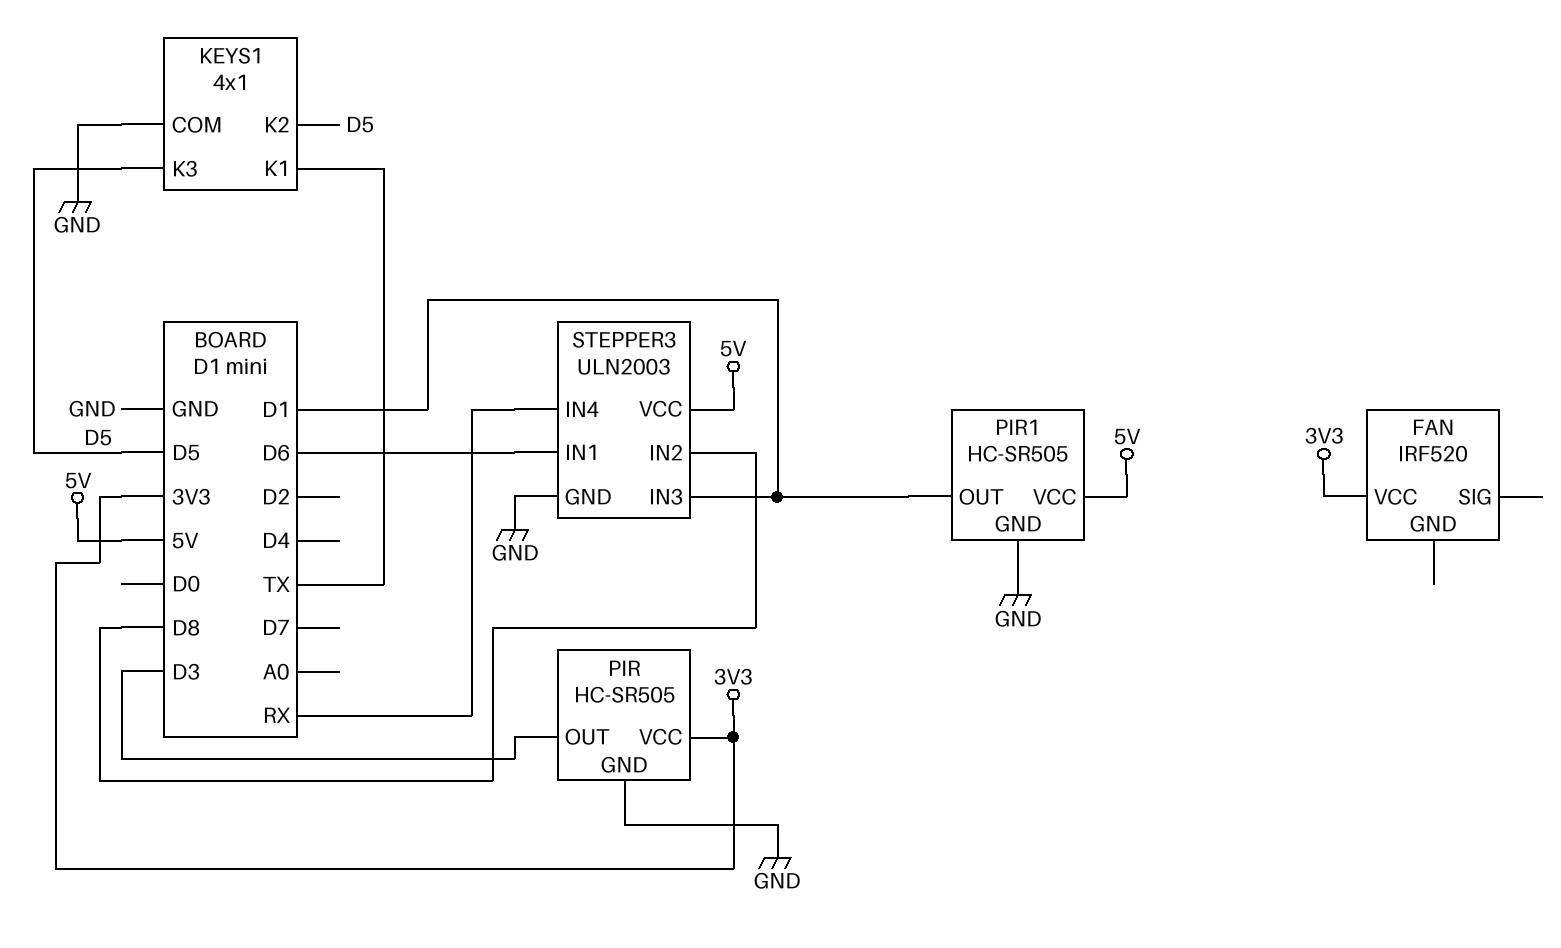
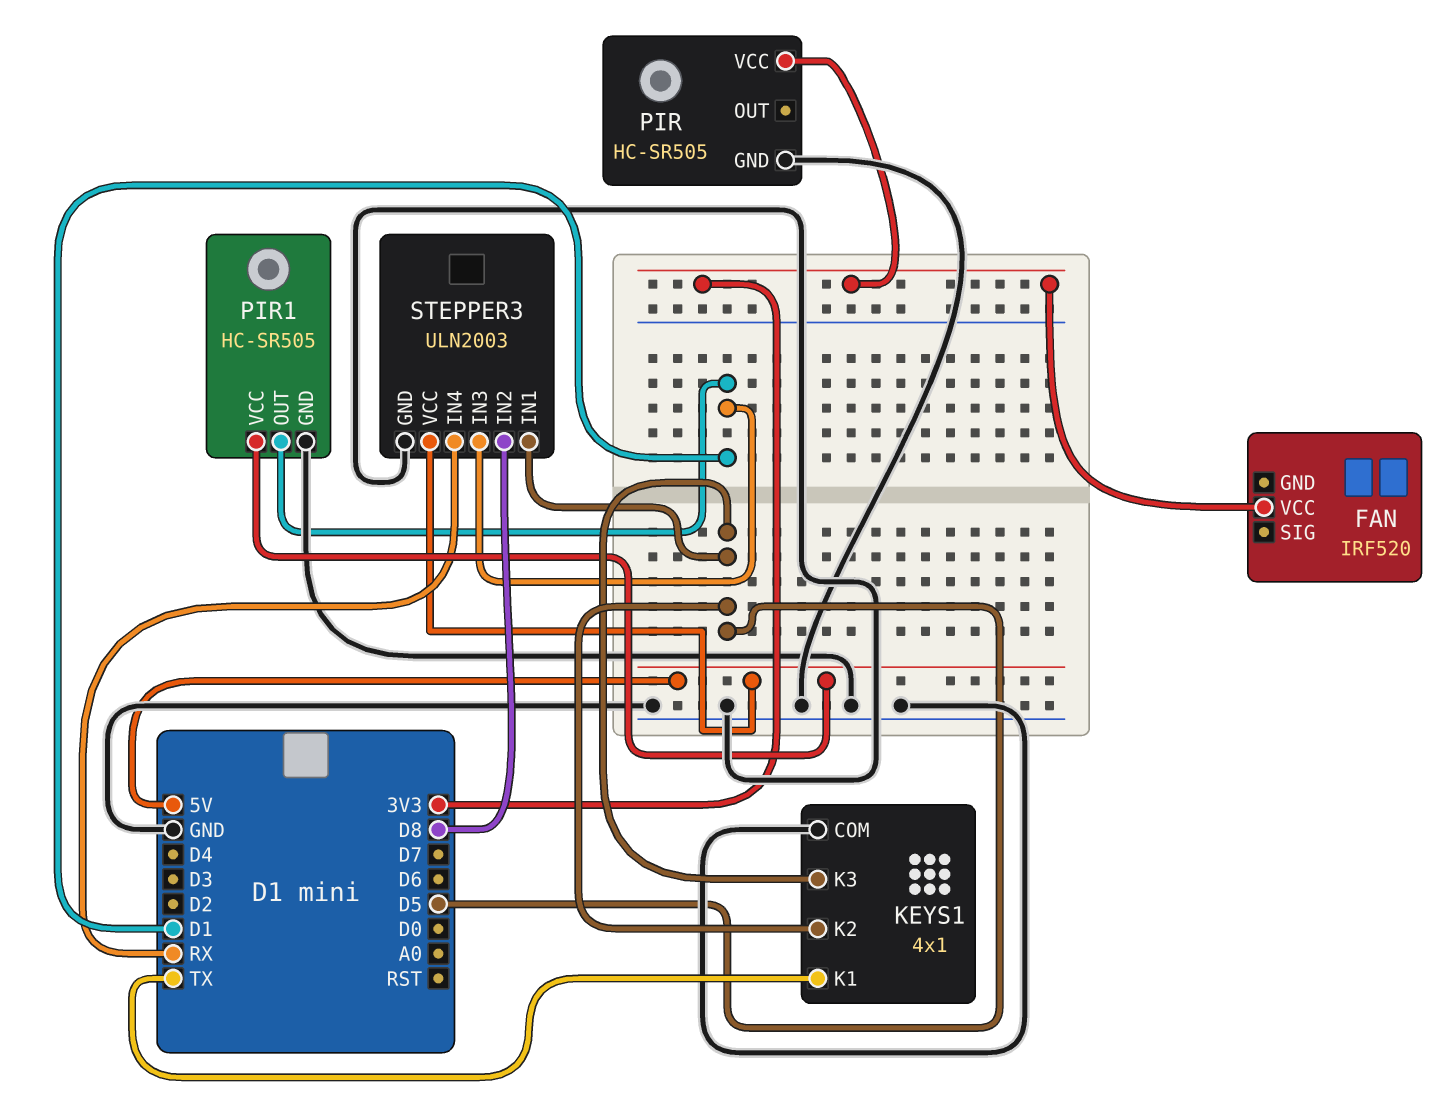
PIR pin OUT: D3 -> none
STEPPER3 pin IN1: D6 -> D5

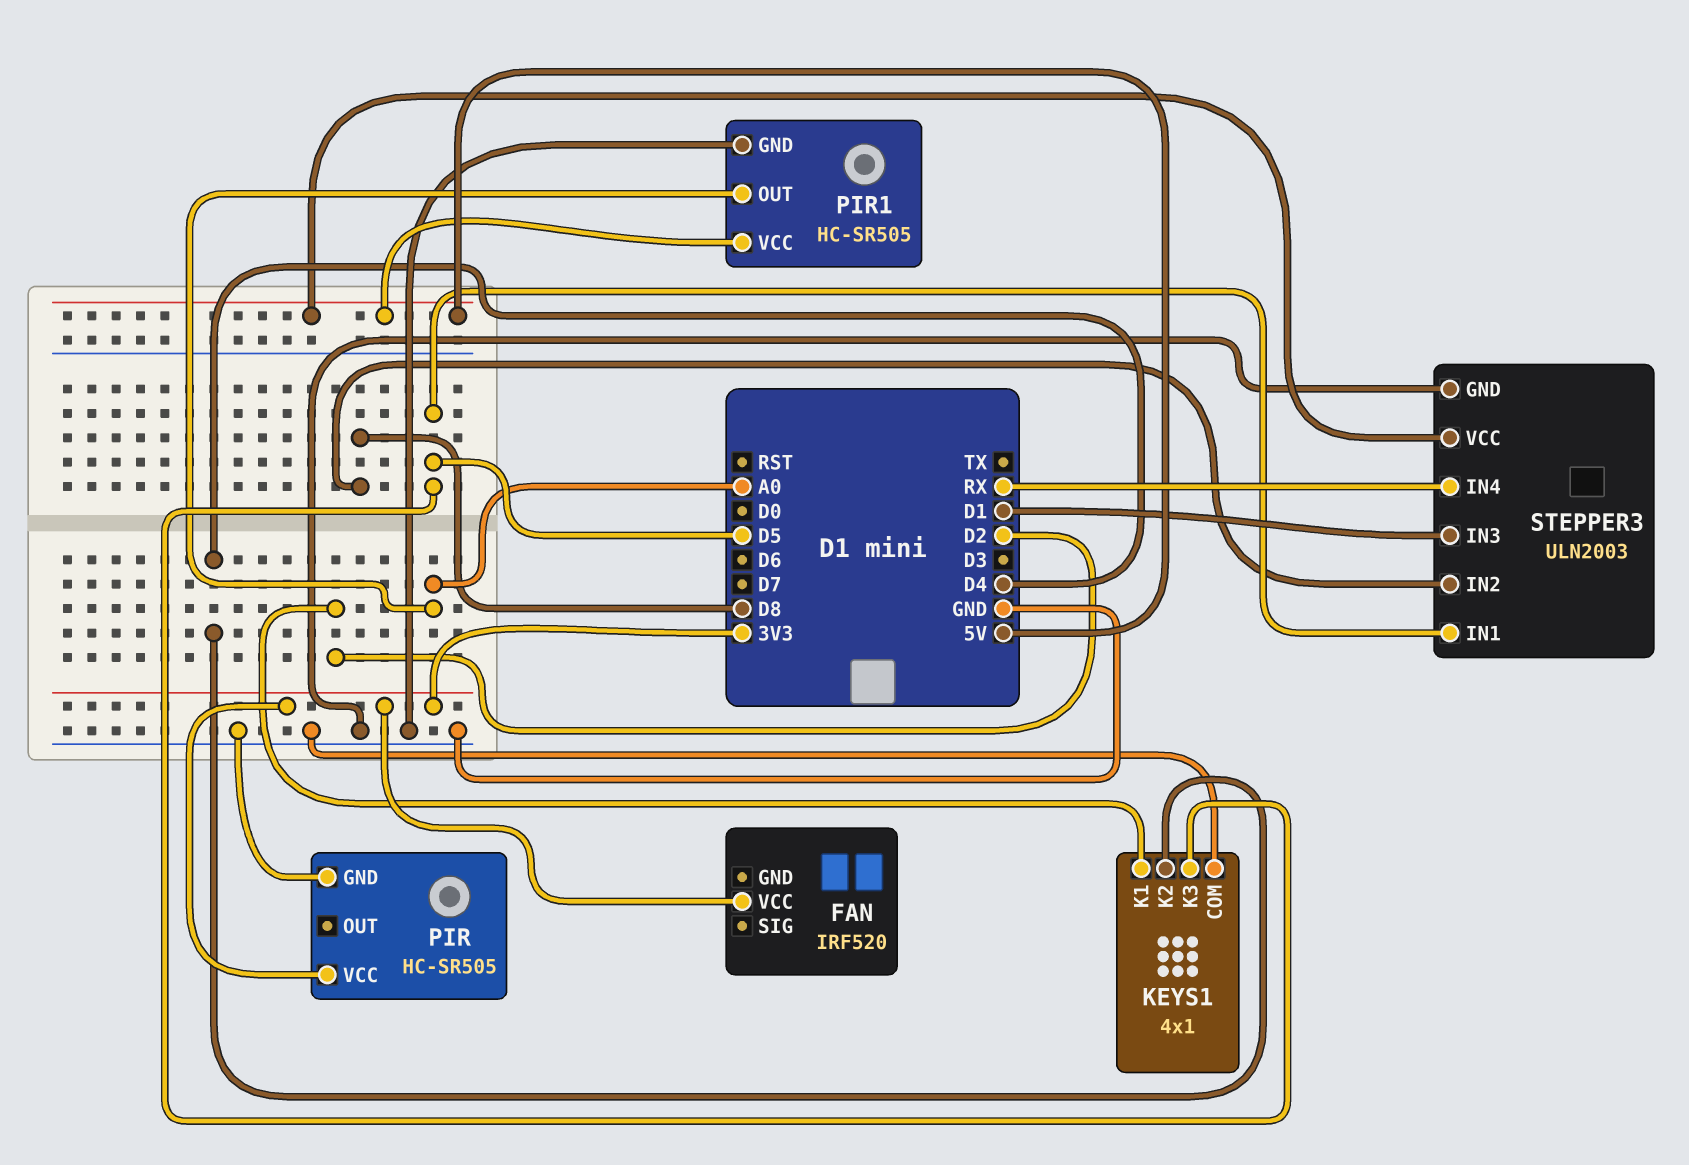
KEYS1 pin K1: TX -> D2
KEYS1 pin K2: D5 -> D4
PIR1 pin OUT: D1 -> A0

